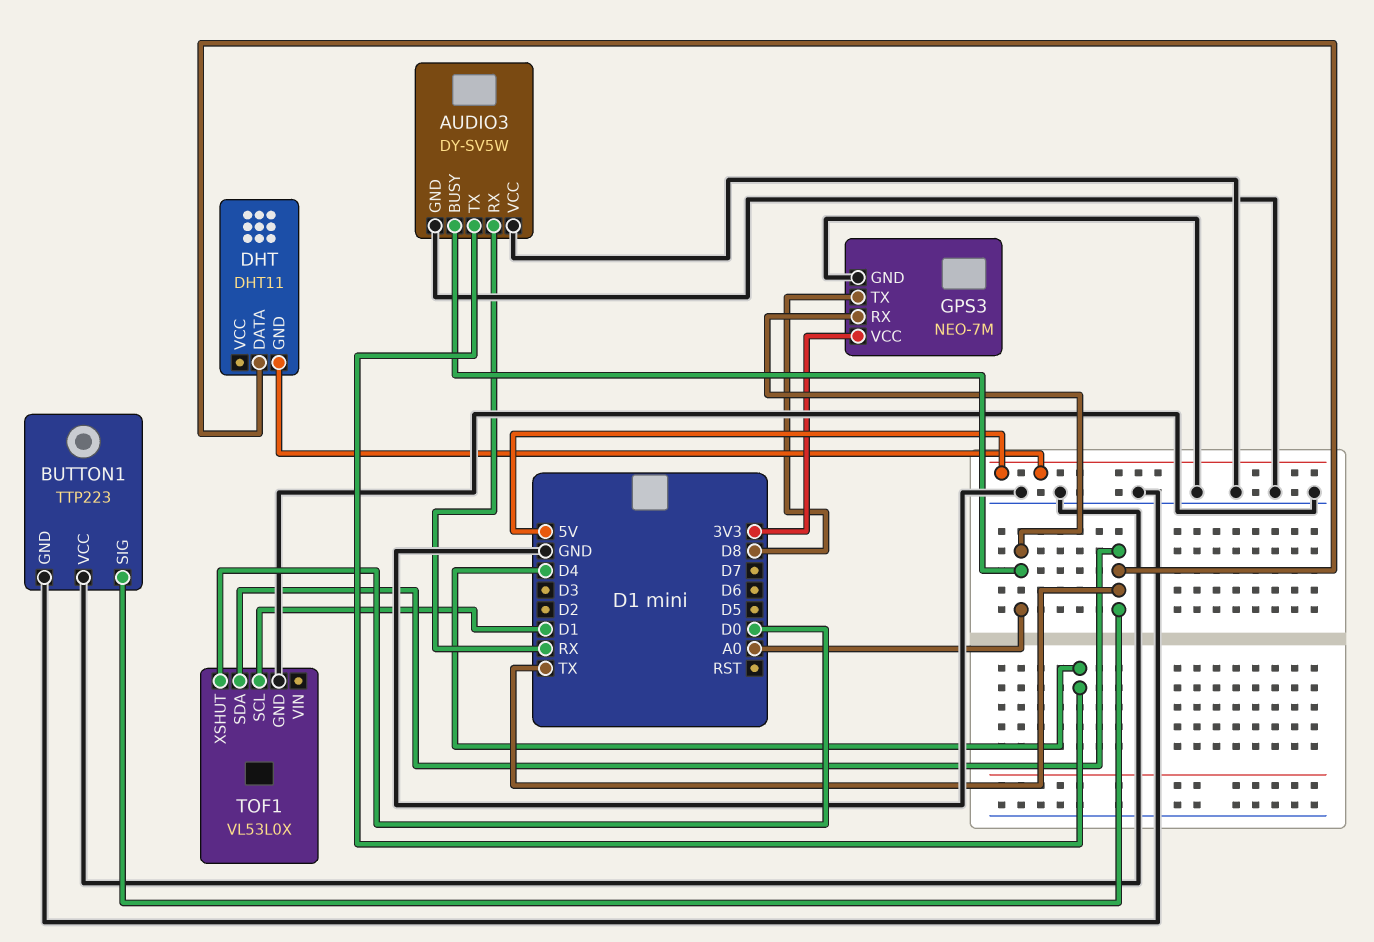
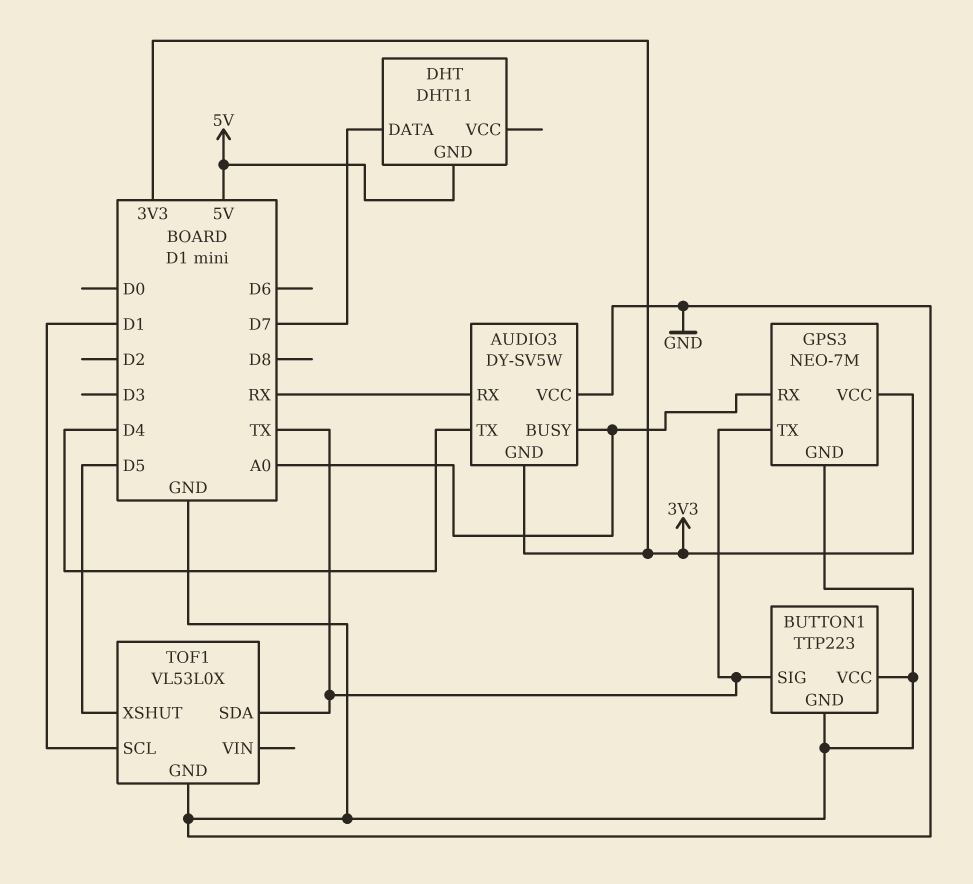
AUDIO3 pin GND: GND -> 3V3
DHT pin DATA: TX -> D7
GPS3 pin TX: D8 -> TX
TOF1 pin XSHUT: D0 -> D5

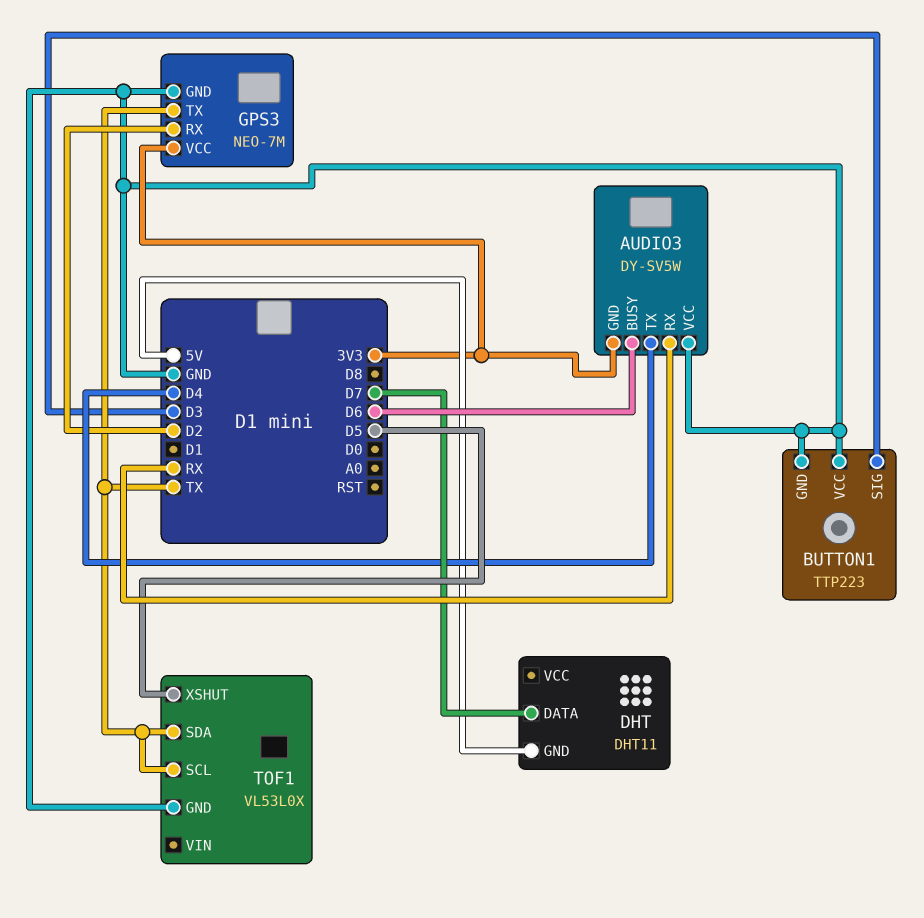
AUDIO3 pin BUSY: A0 -> D6
BUTTON1 pin SIG: TX -> D3
GPS3 pin RX: A0 -> D2
TOF1 pin SCL: D1 -> TX

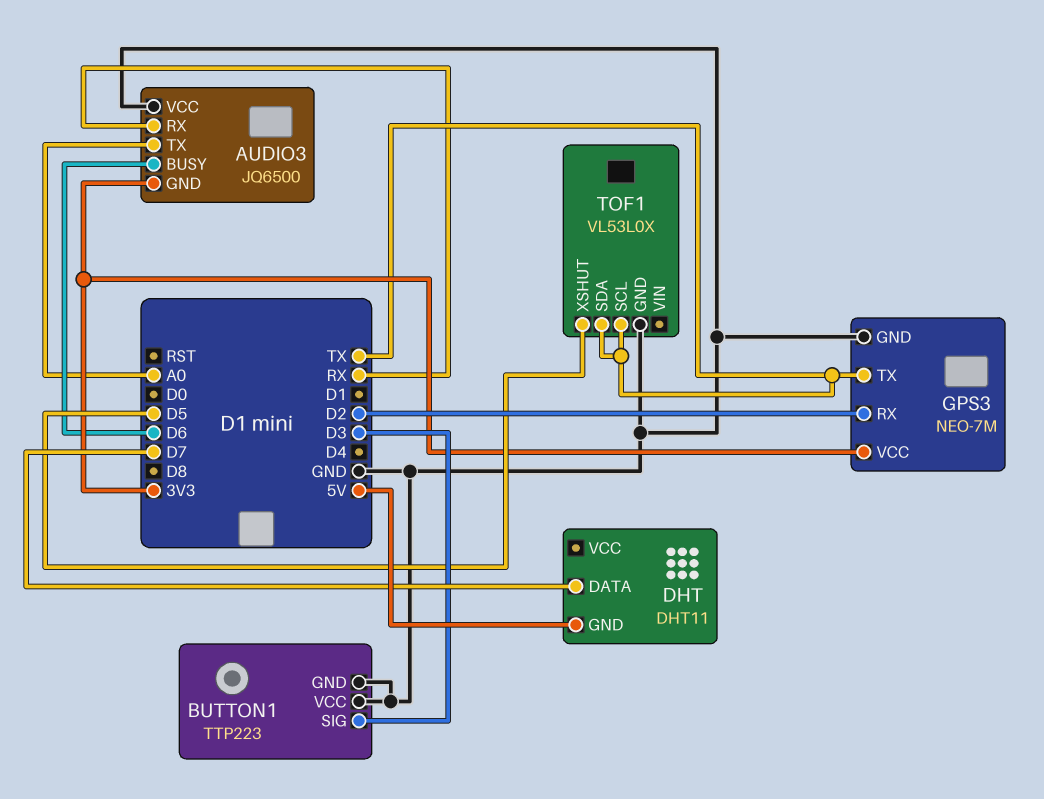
AUDIO3: DY-SV5W -> JQ6500
AUDIO3 pin TX: D4 -> A0

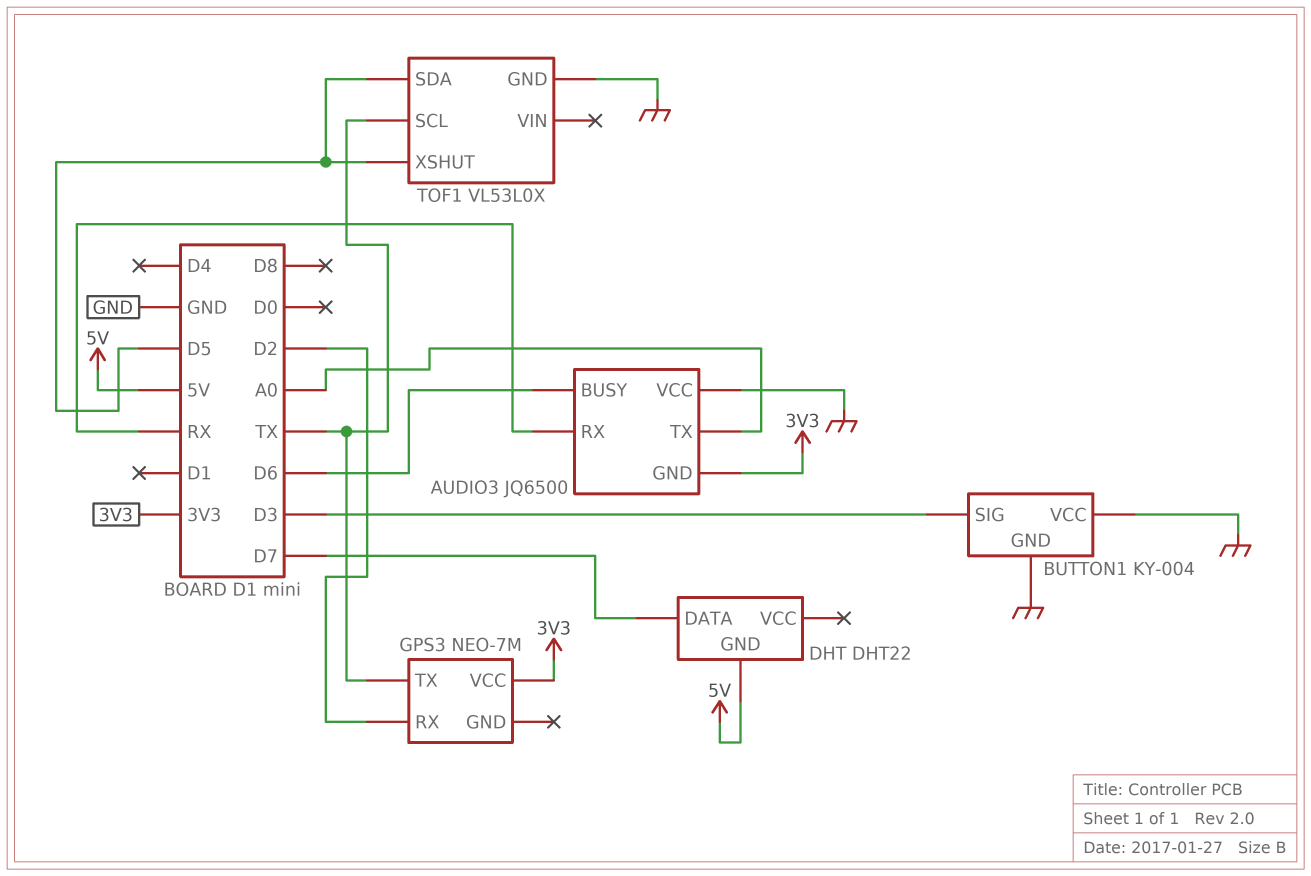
BUTTON1: TTP223 -> KY-004
DHT: DHT11 -> DHT22
GPS3 pin GND: GND -> none
TOF1 pin SDA: TX -> D5

